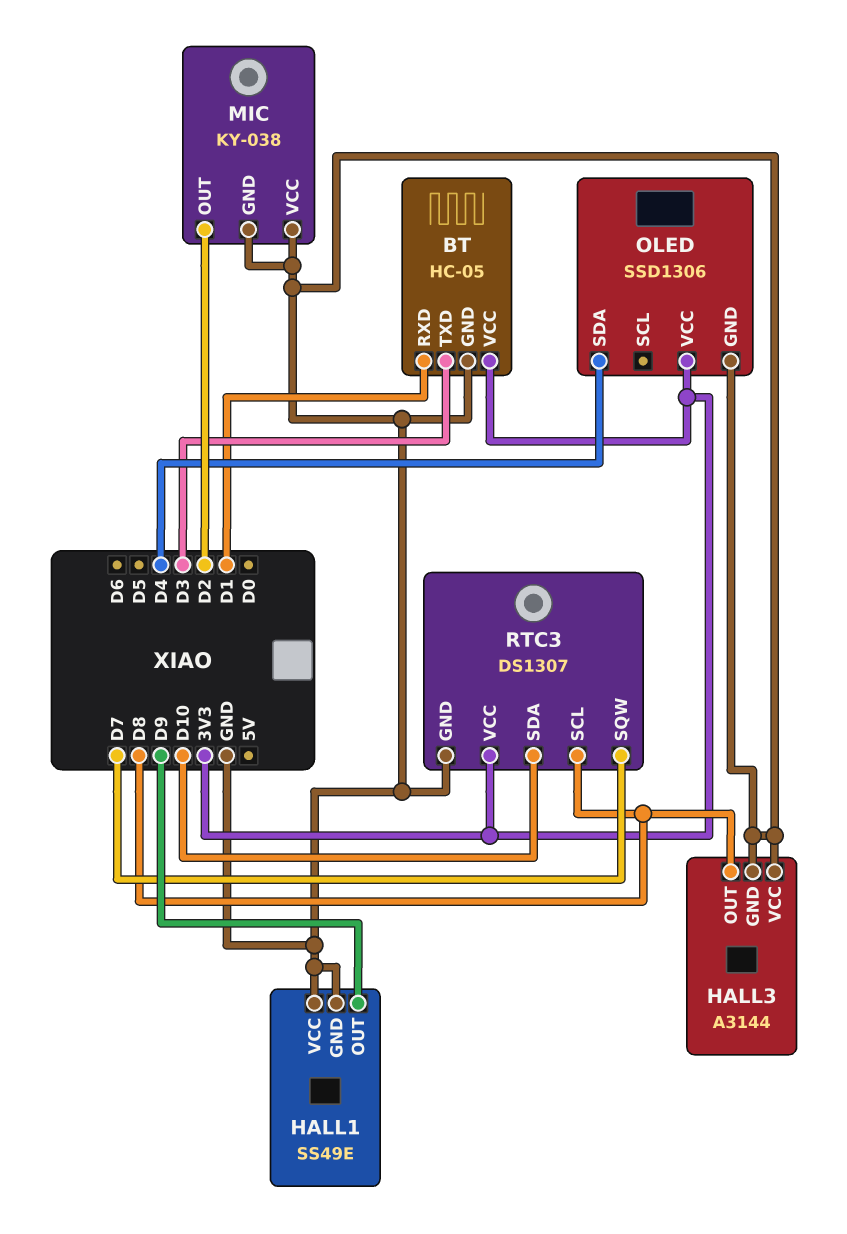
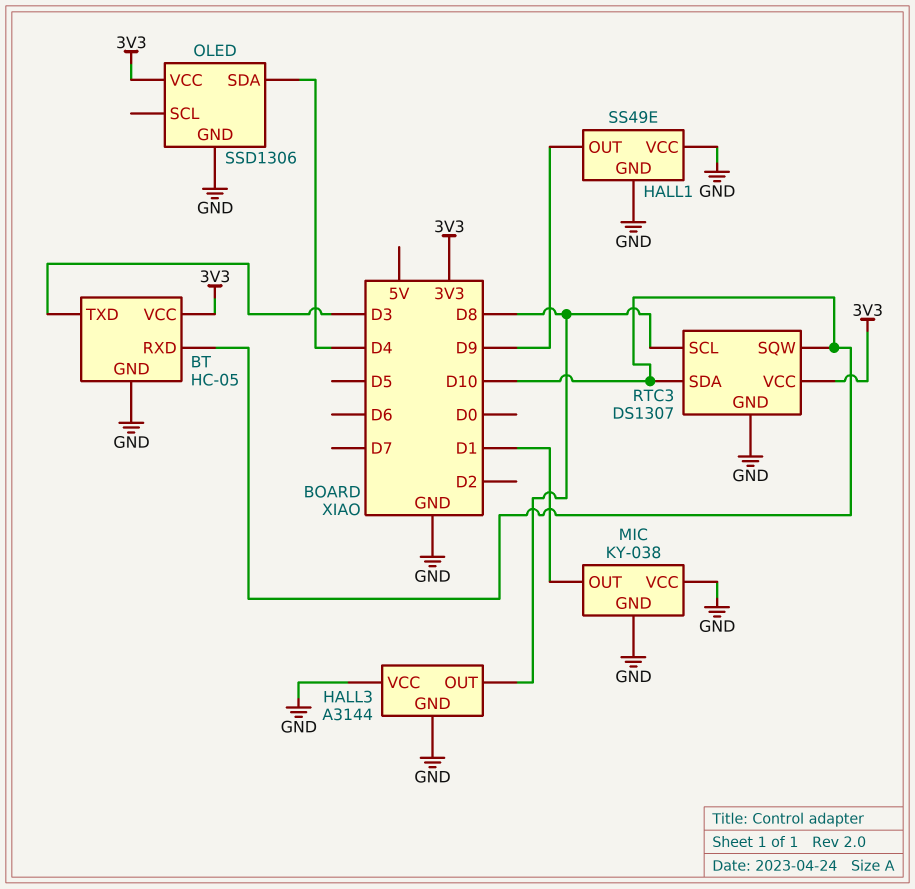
BT pin RXD: D1 -> D10
MIC pin OUT: D2 -> D1
RTC3 pin SQW: D7 -> D10

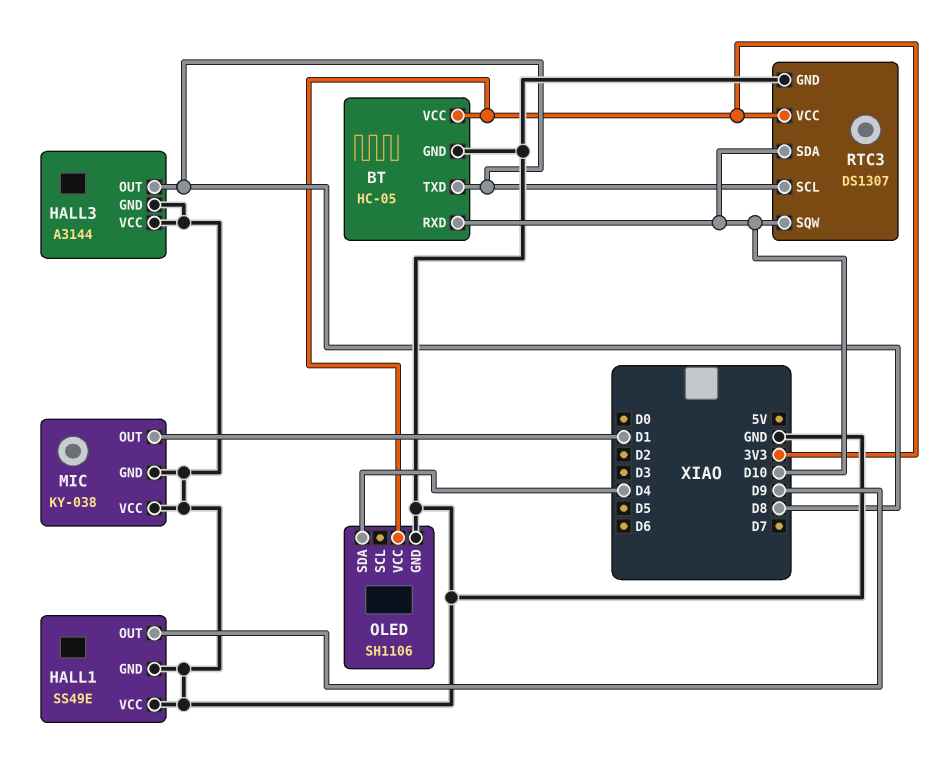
BT pin TXD: D3 -> D8
OLED: SSD1306 -> SH1106

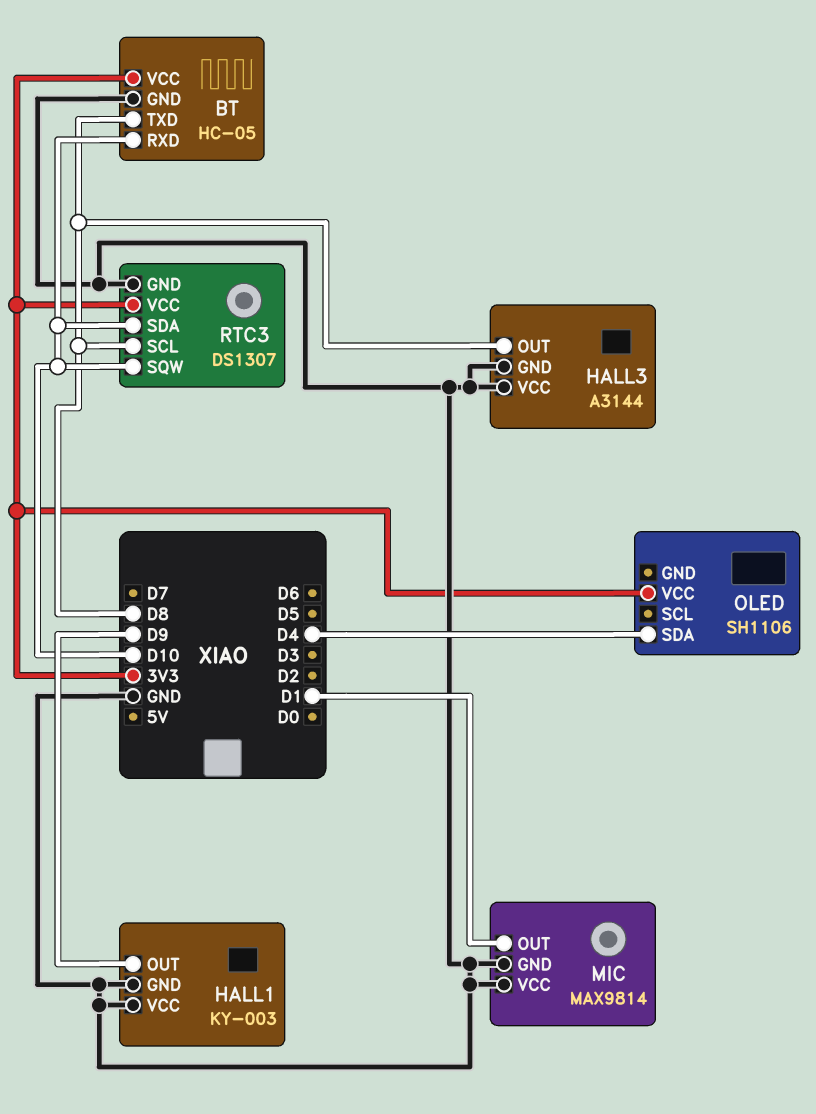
HALL1: SS49E -> KY-003
MIC: KY-038 -> MAX9814
OLED pin GND: GND -> none

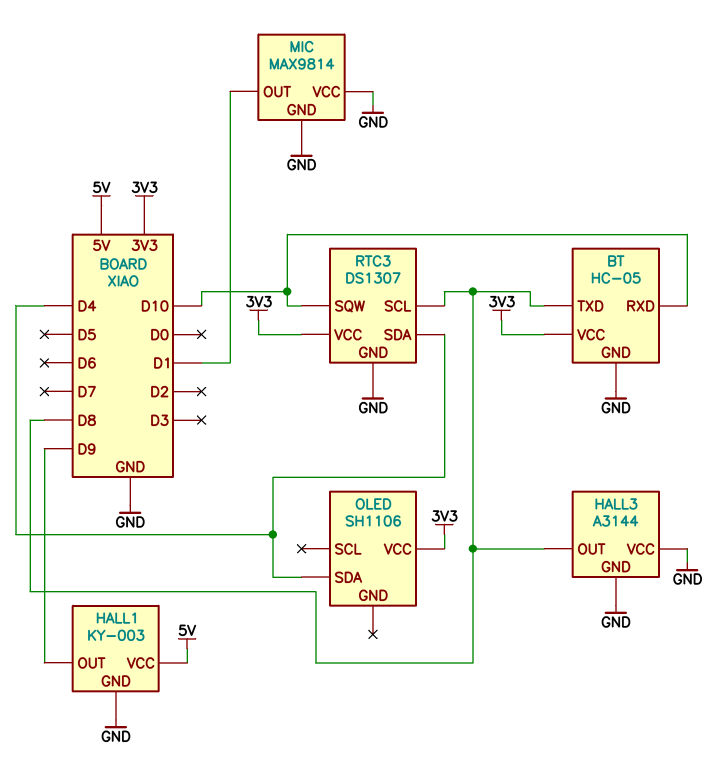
HALL1 pin VCC: GND -> 5V
RTC3 pin SDA: D10 -> D4

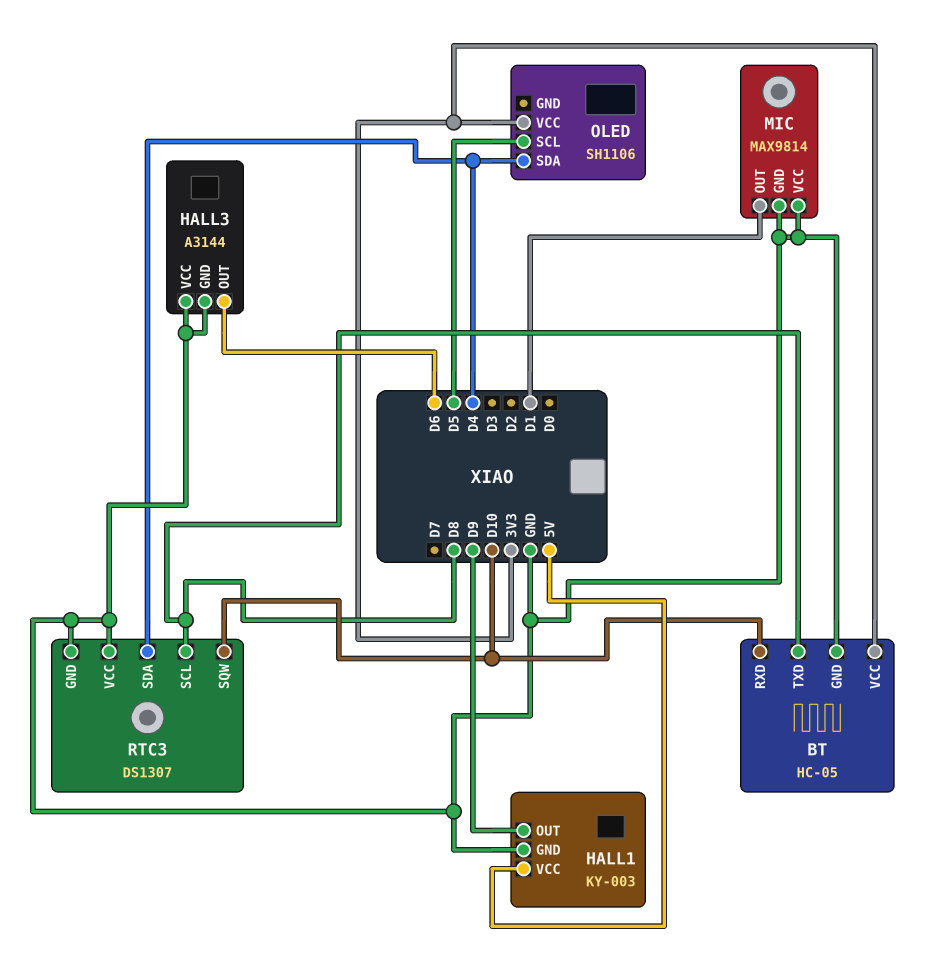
HALL3 pin OUT: D8 -> D6
OLED pin SCL: none -> D5
RTC3 pin VCC: 3V3 -> GND

